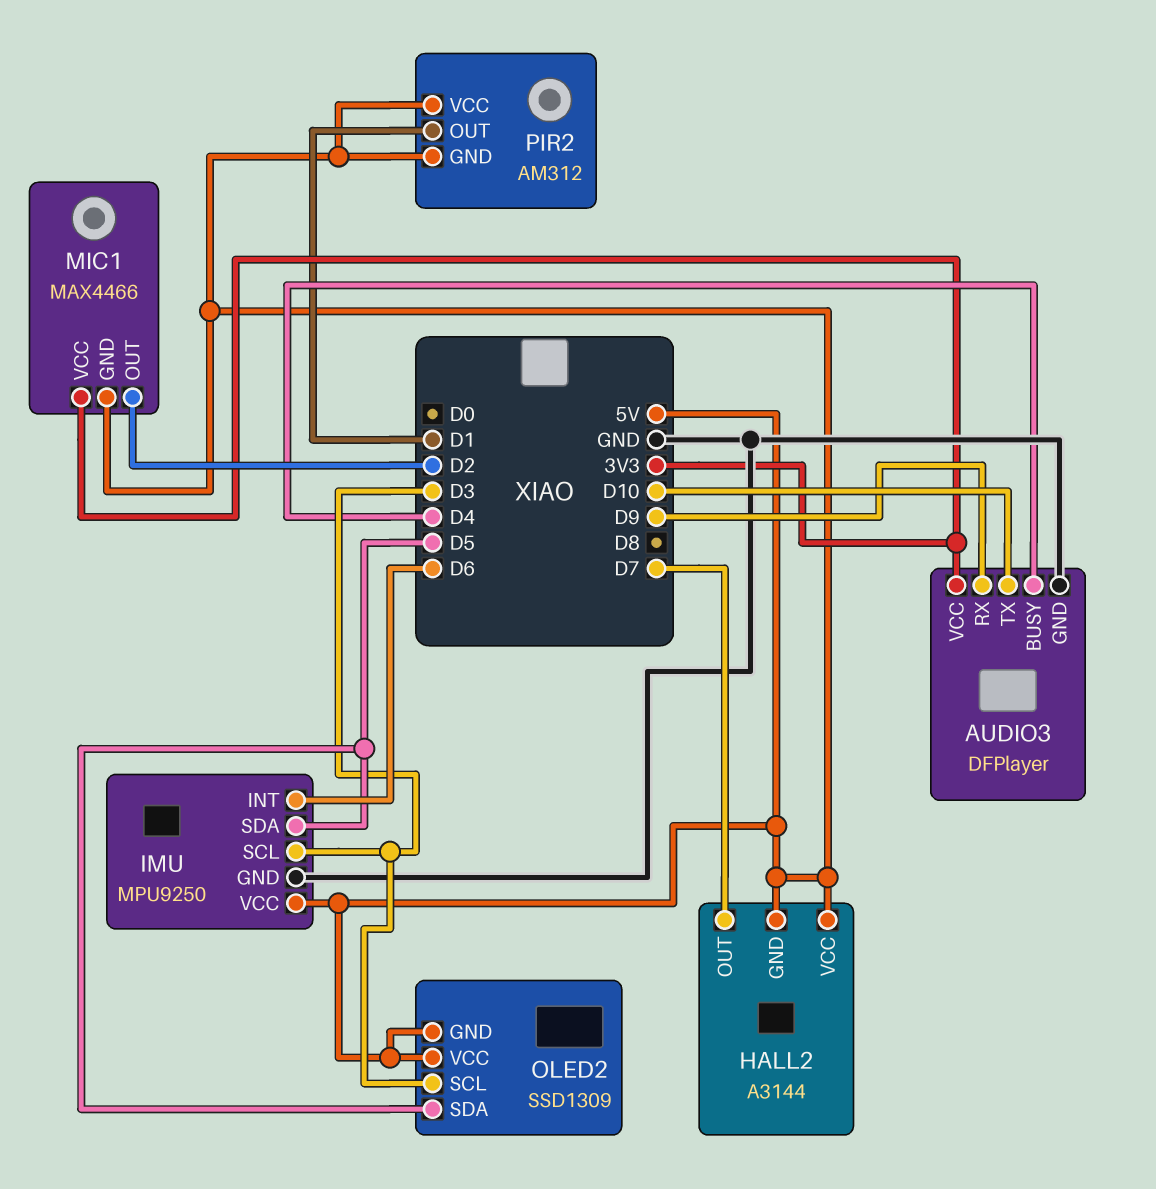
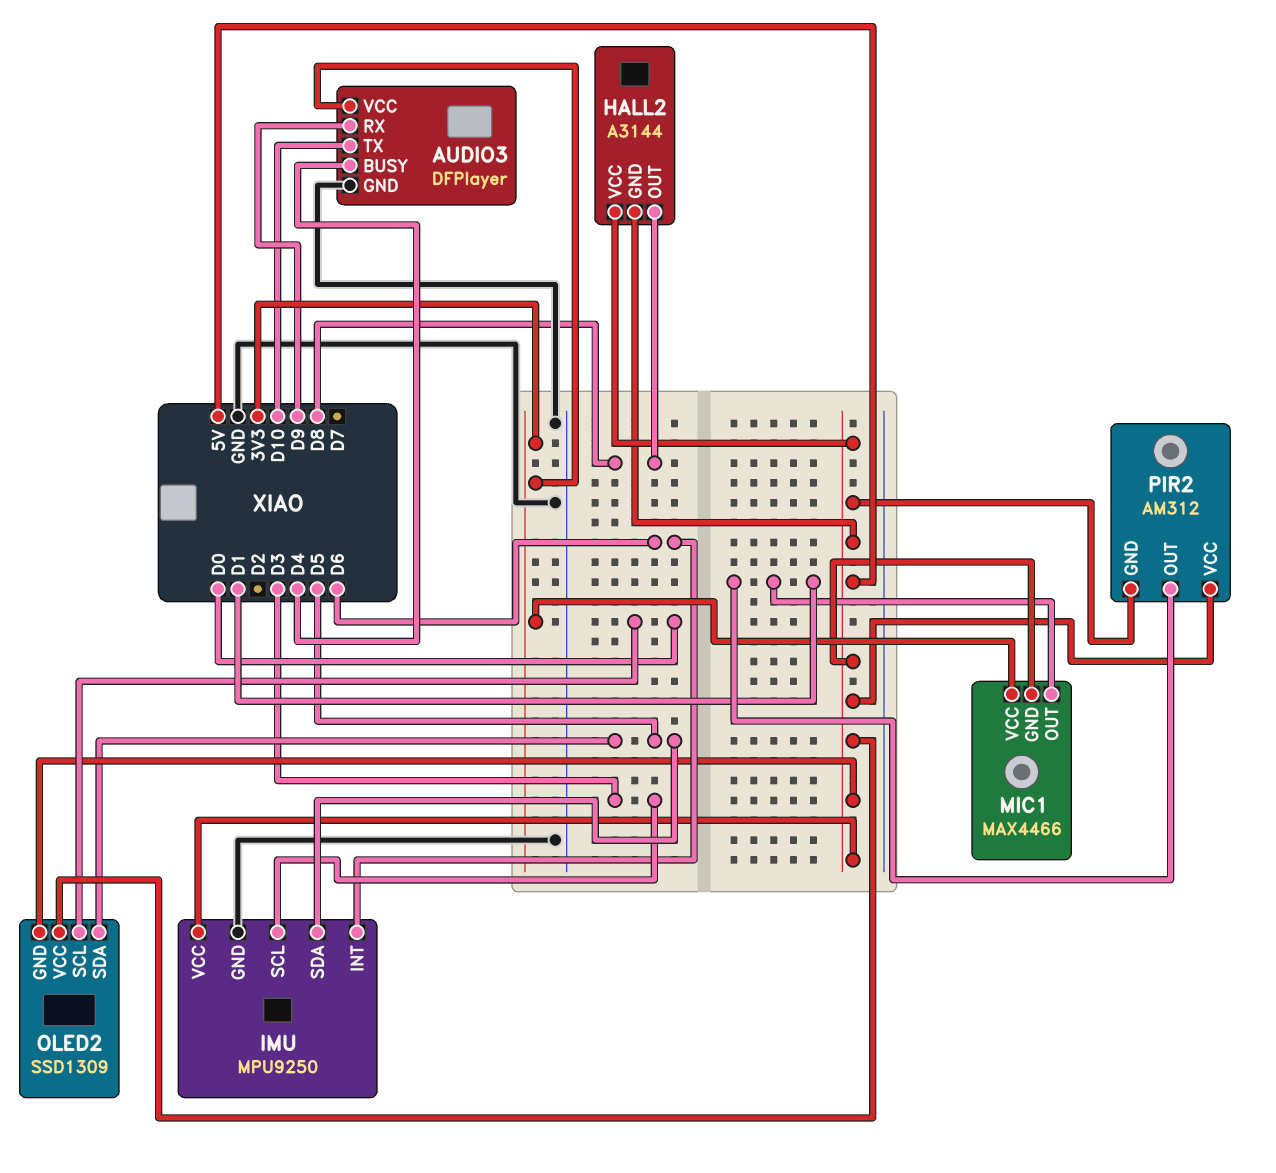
HALL2 pin OUT: D7 -> D8
MIC1 pin OUT: D2 -> D1
OLED2 pin SCL: D3 -> D0

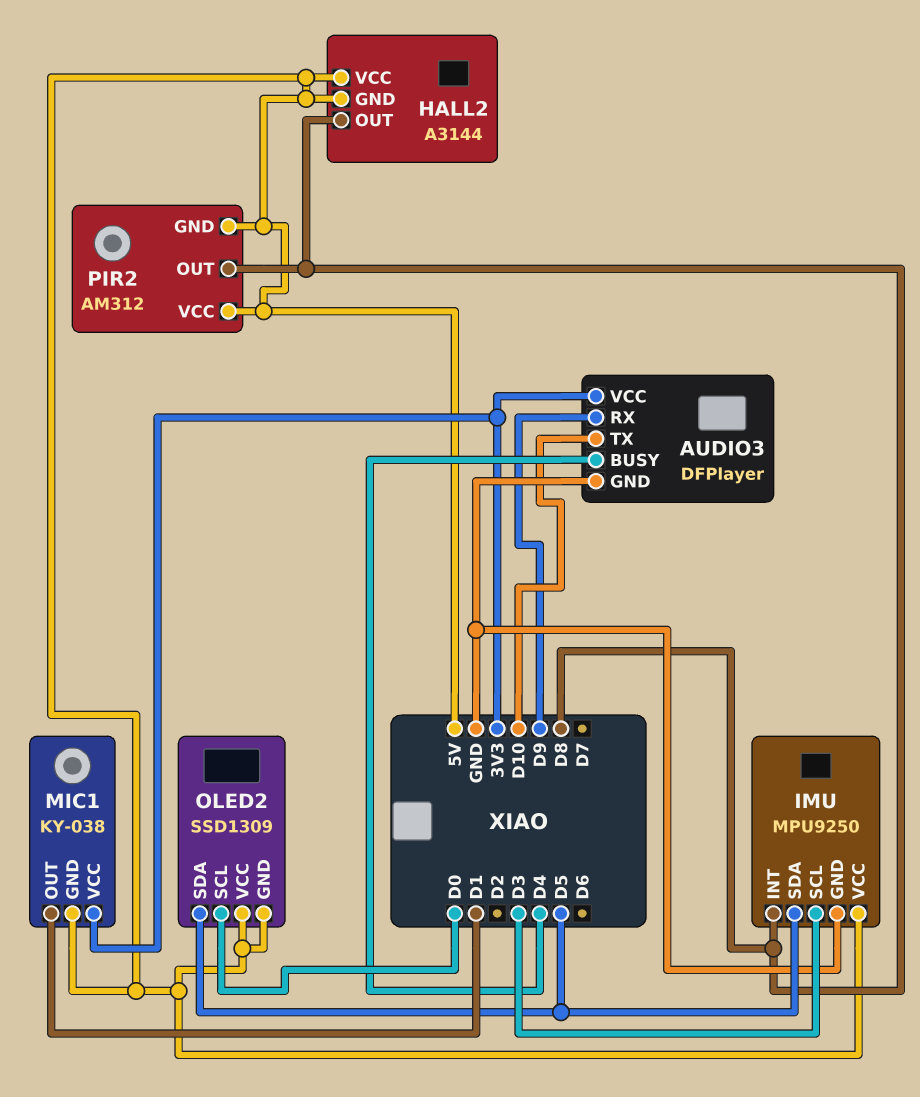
IMU pin INT: D6 -> D8
MIC1: MAX4466 -> KY-038
PIR2 pin OUT: D1 -> D8

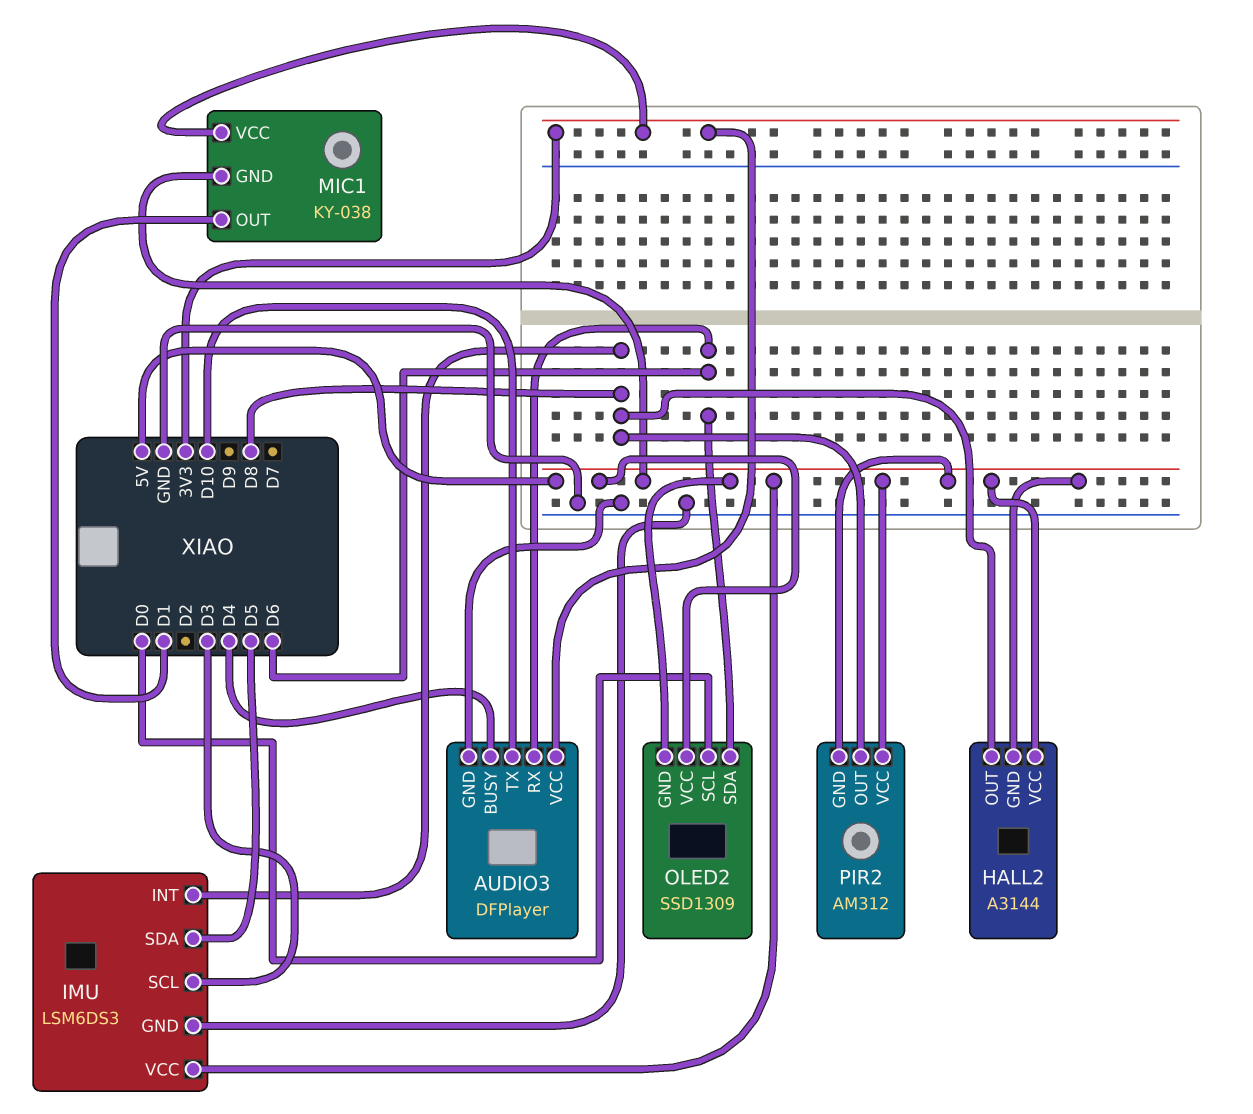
AUDIO3 pin RX: D9 -> D6
IMU: MPU9250 -> LSM6DS3
OLED2 pin SDA: D5 -> D6

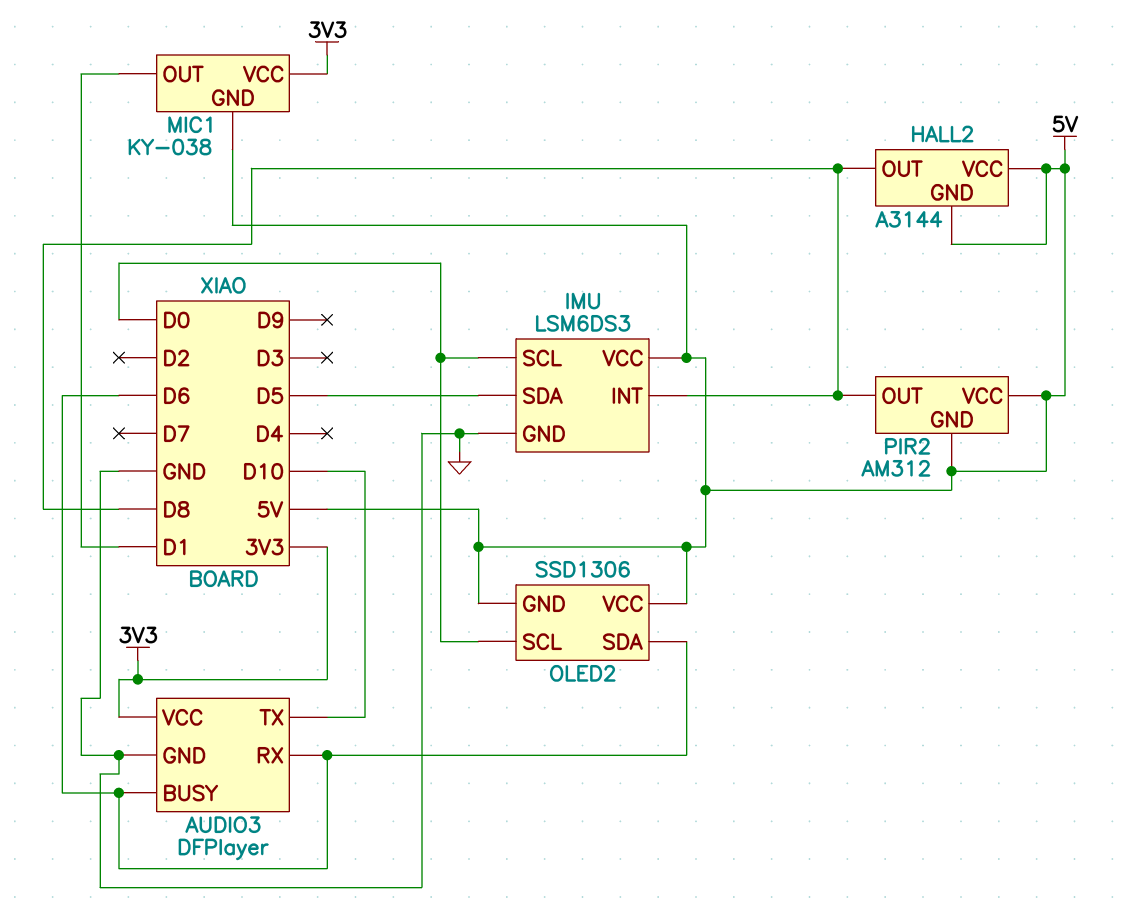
AUDIO3 pin BUSY: D4 -> D6
IMU pin SCL: D3 -> D0
OLED2: SSD1309 -> SSD1306

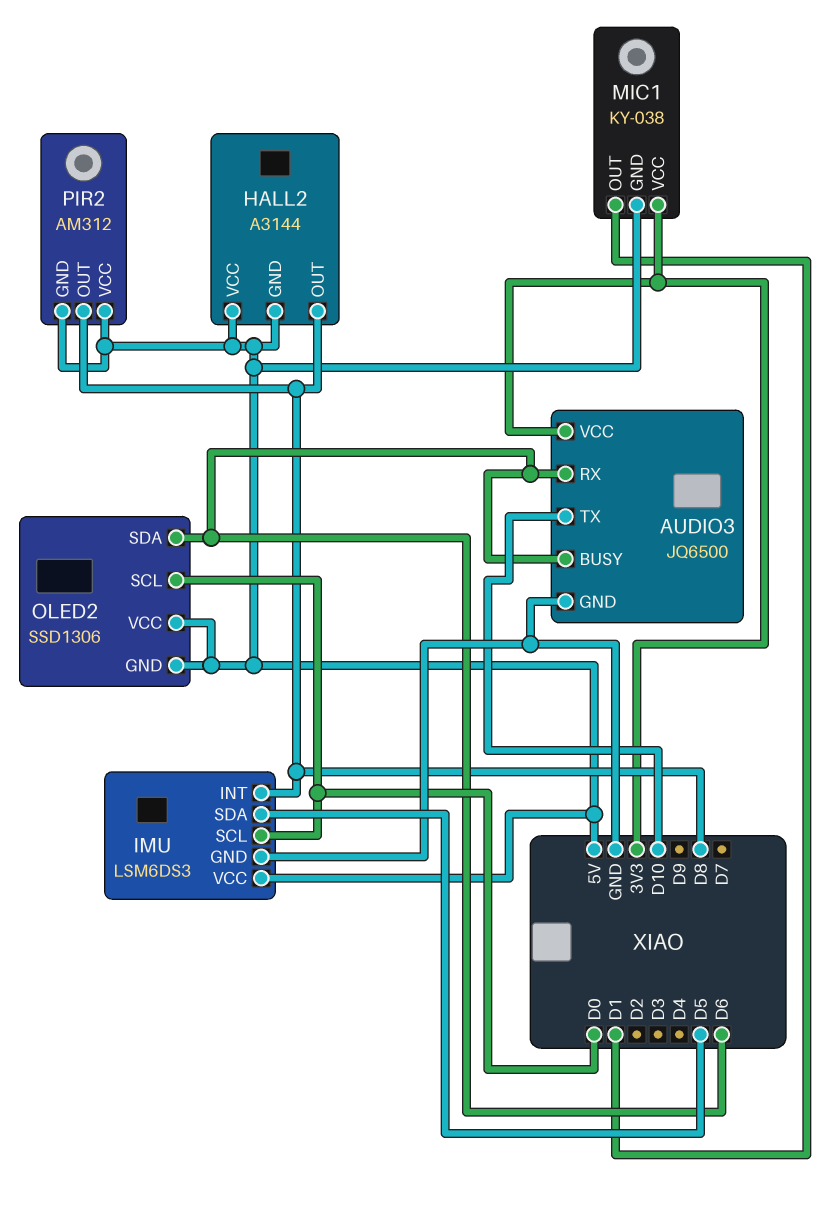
AUDIO3: DFPlayer -> JQ6500

